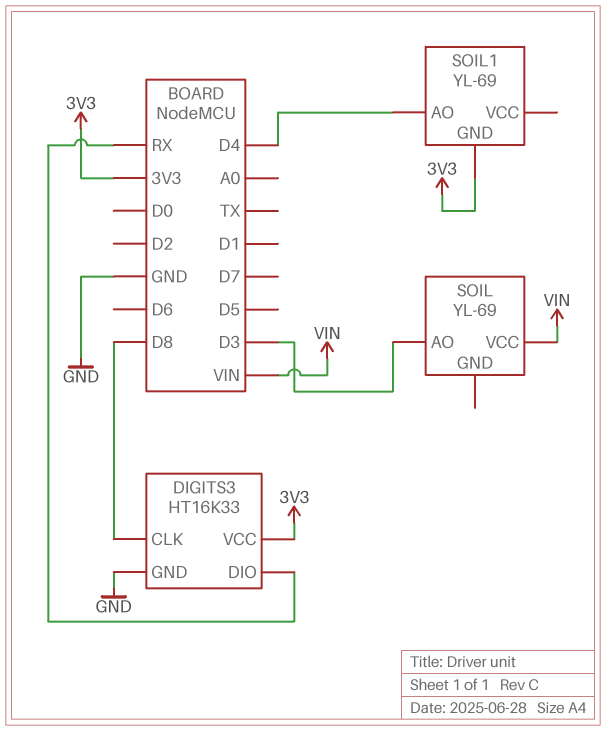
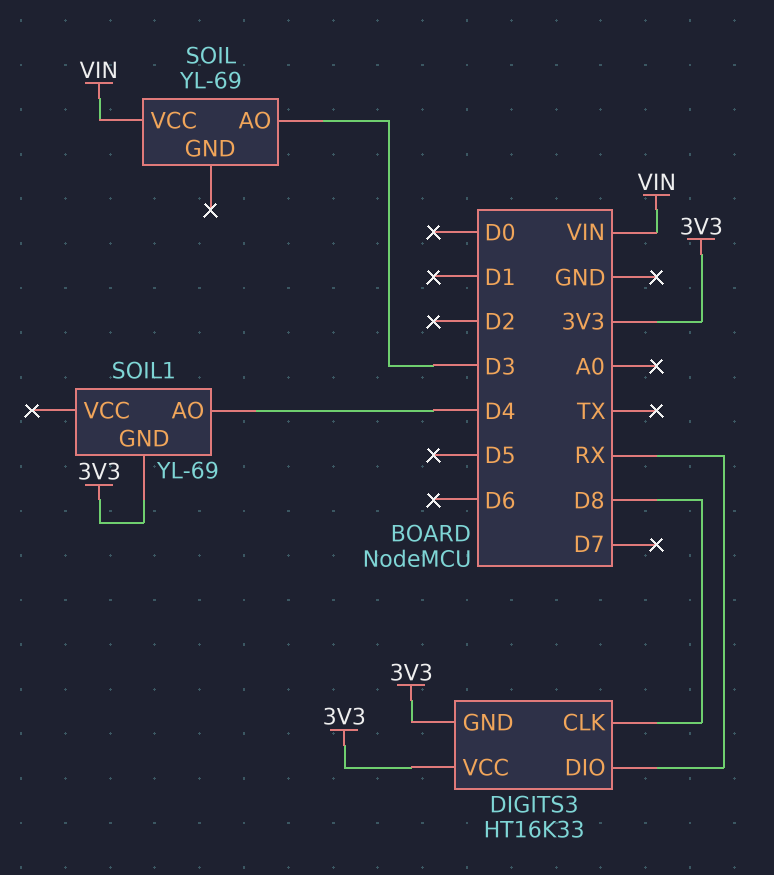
DIGITS3 pin GND: GND -> 3V3

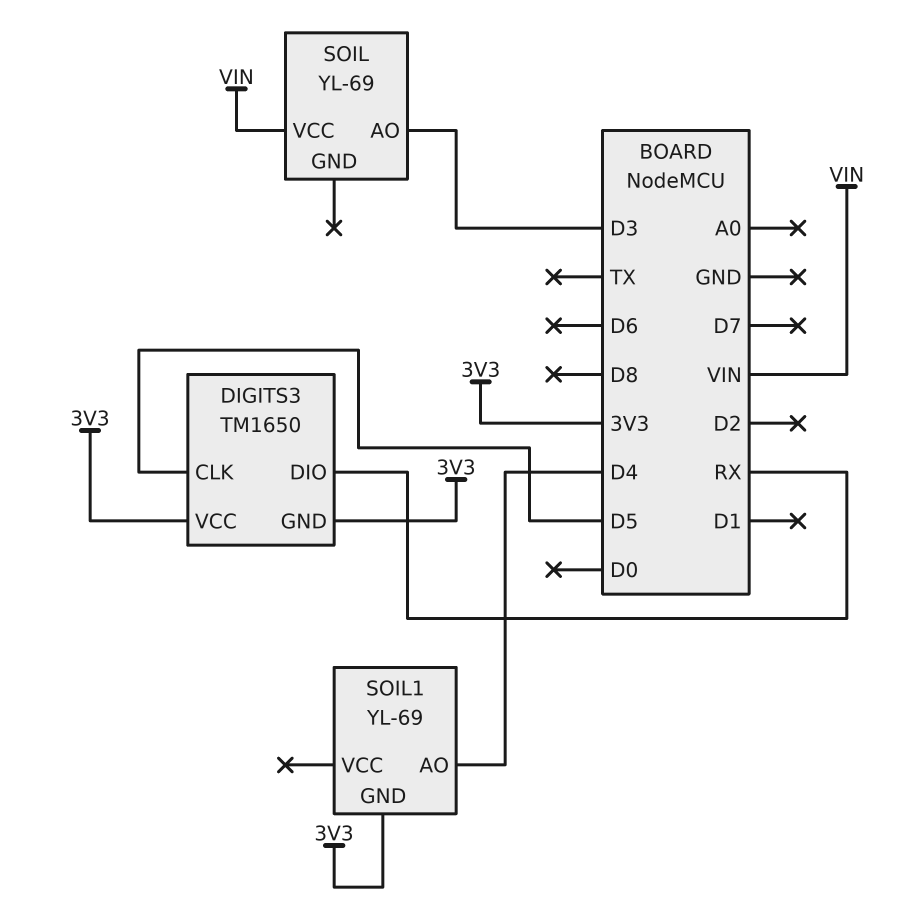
DIGITS3: HT16K33 -> TM1650
DIGITS3 pin CLK: D8 -> D5

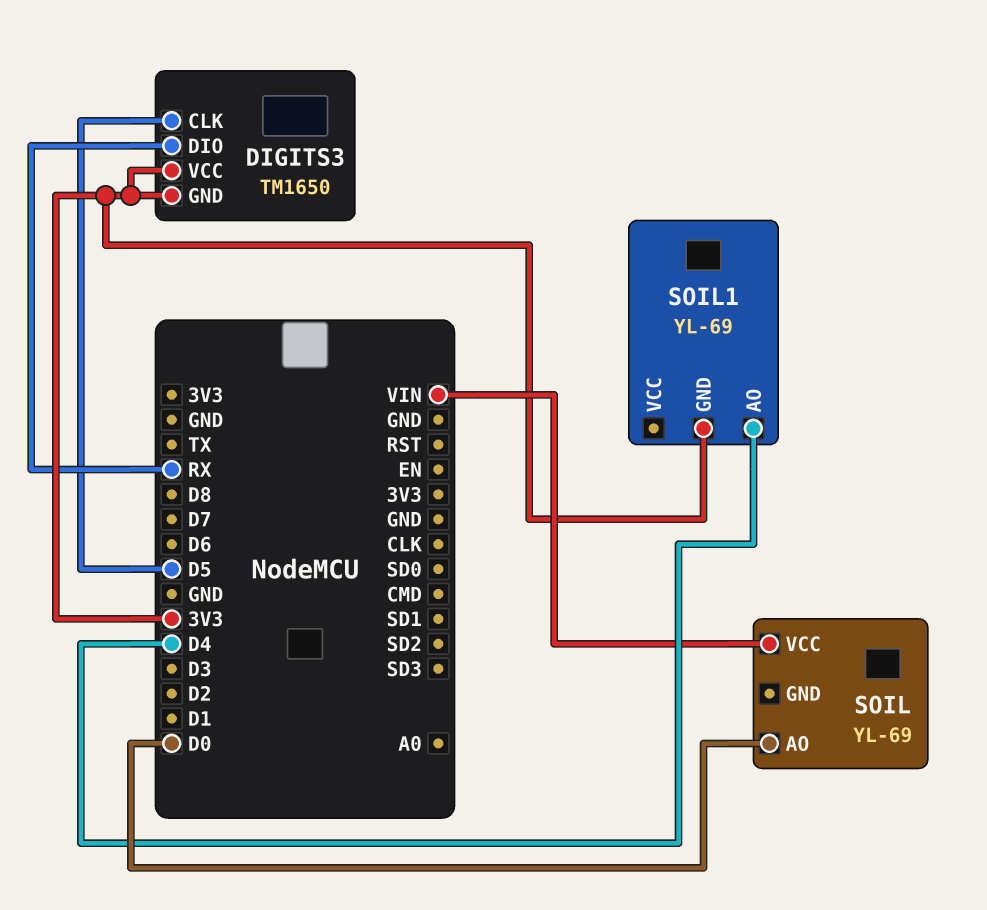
SOIL pin AO: D3 -> D0

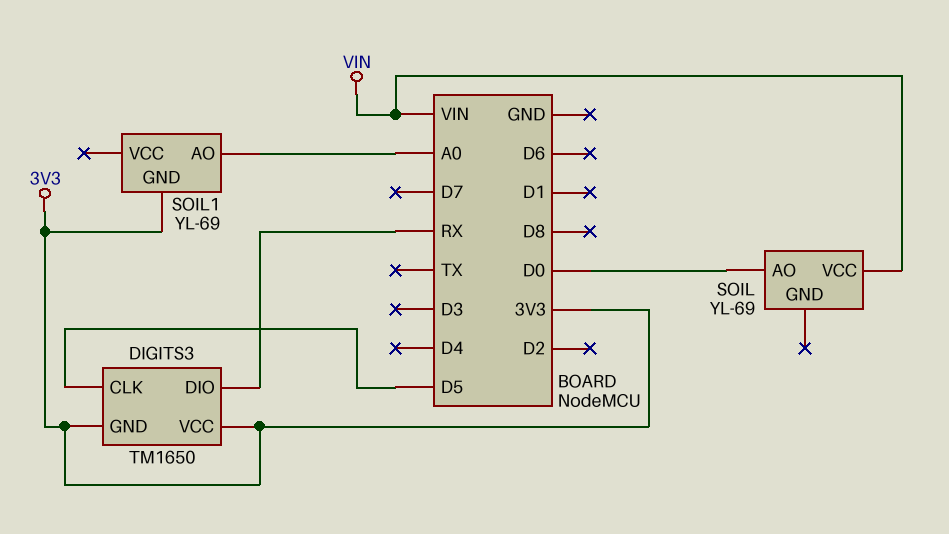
SOIL1 pin AO: D4 -> A0

